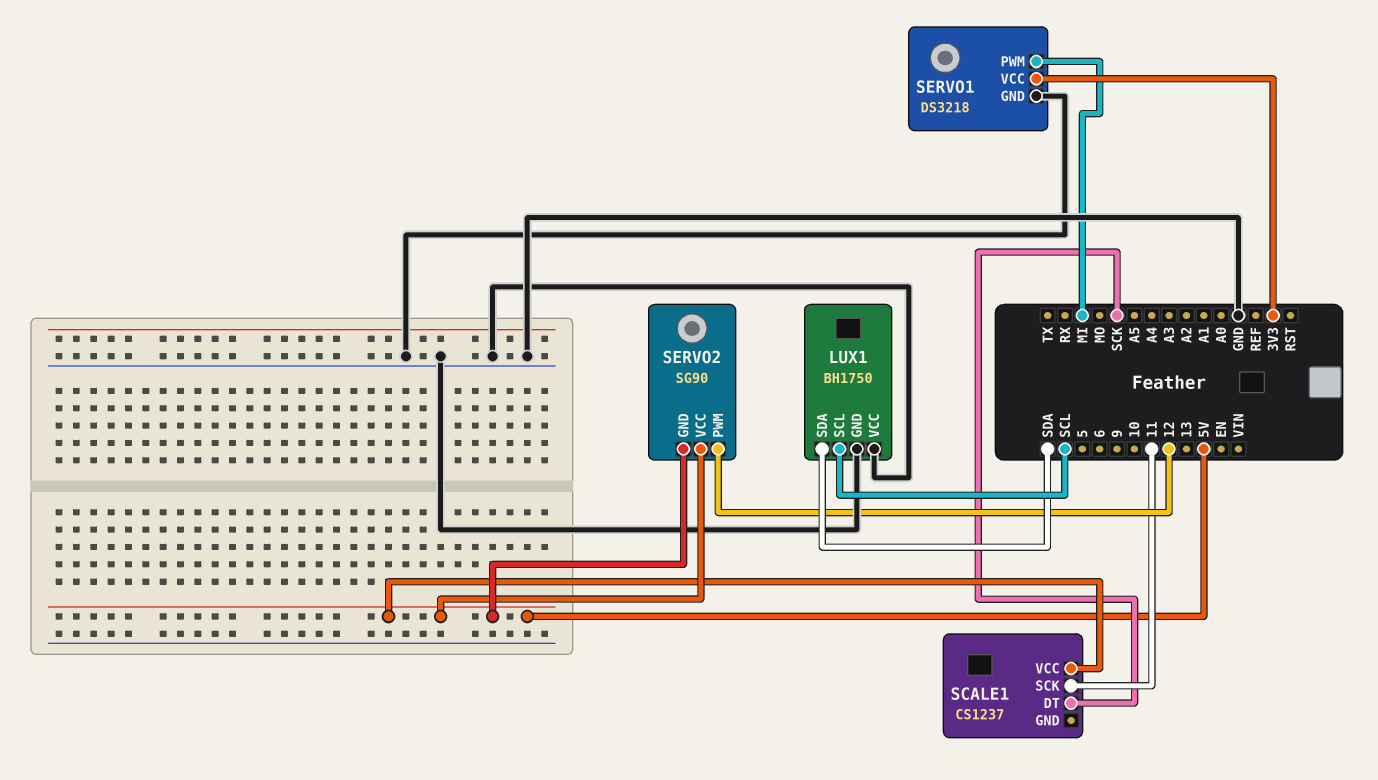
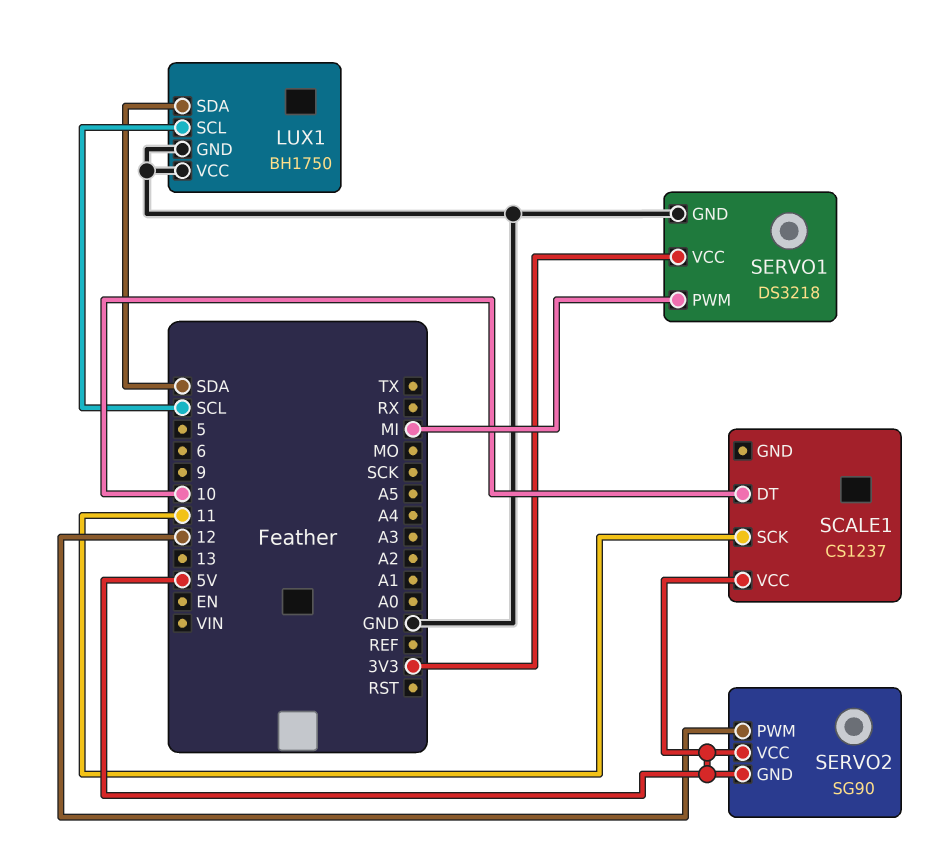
SCALE1 pin DT: SCK -> 10

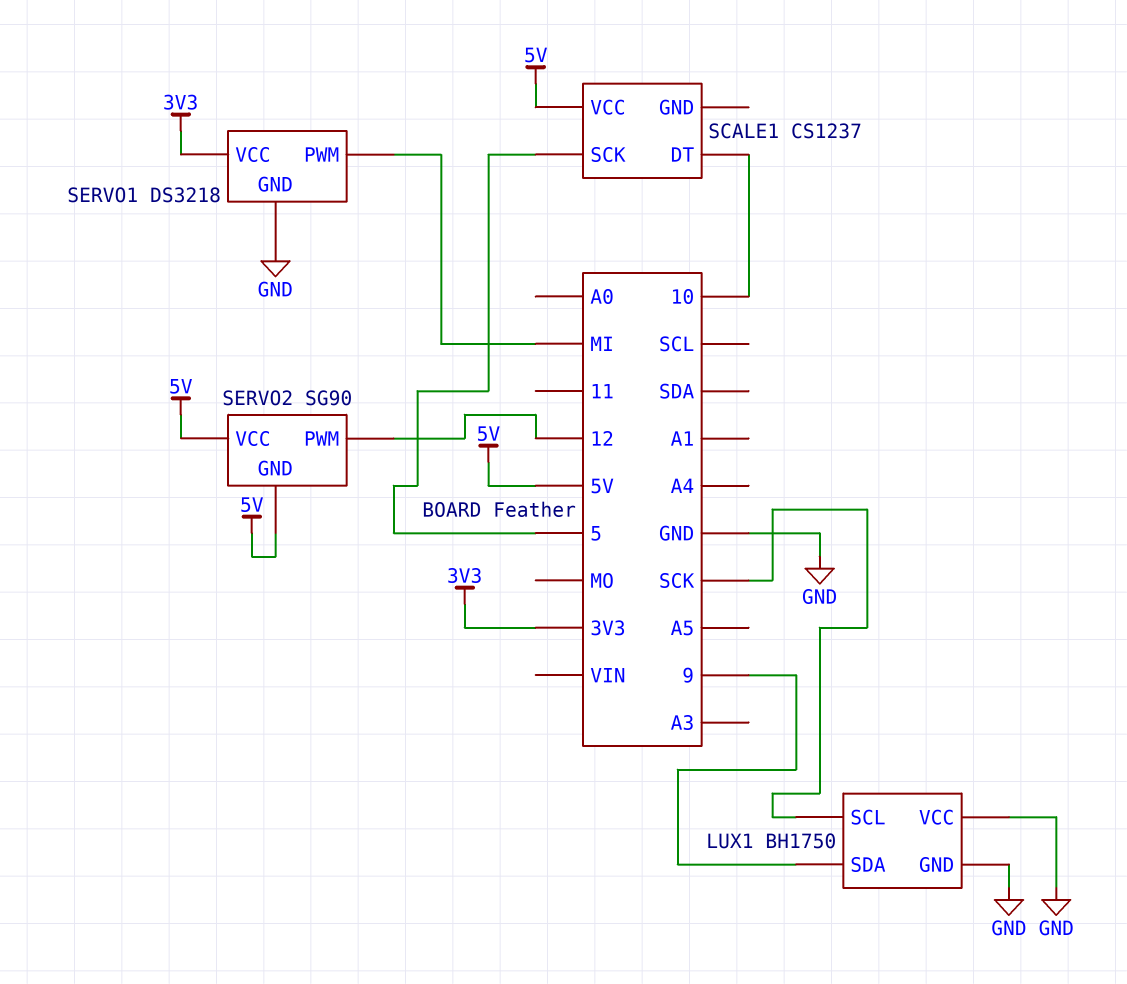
LUX1 pin SCL: SCL -> SCK
LUX1 pin SDA: SDA -> 9
SCALE1 pin SCK: 11 -> 5

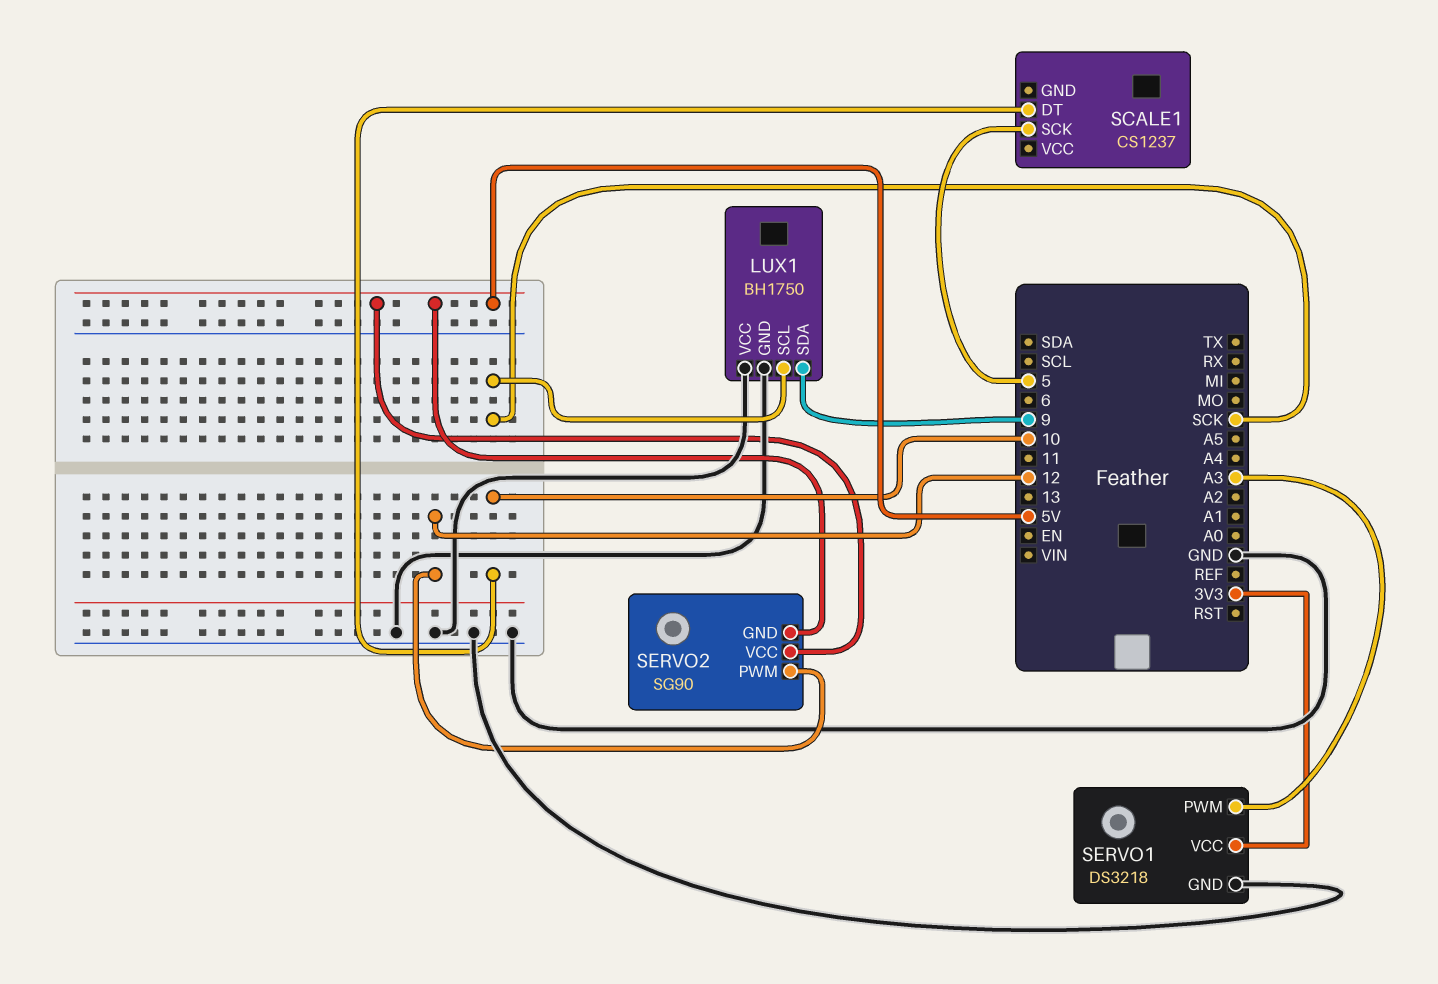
SCALE1 pin VCC: 5V -> none
SERVO1 pin PWM: MI -> A3

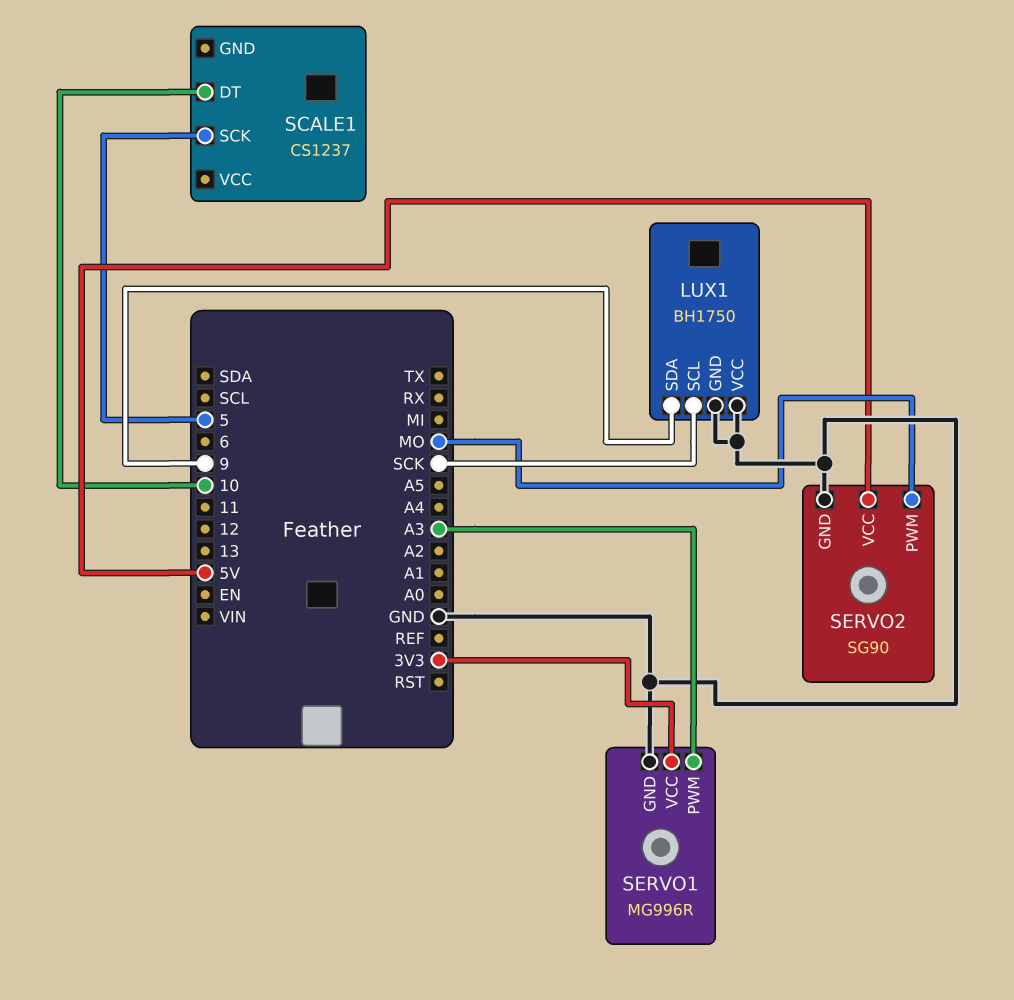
SERVO1: DS3218 -> MG996R
SERVO2 pin GND: 5V -> GND
SERVO2 pin PWM: 12 -> MO

